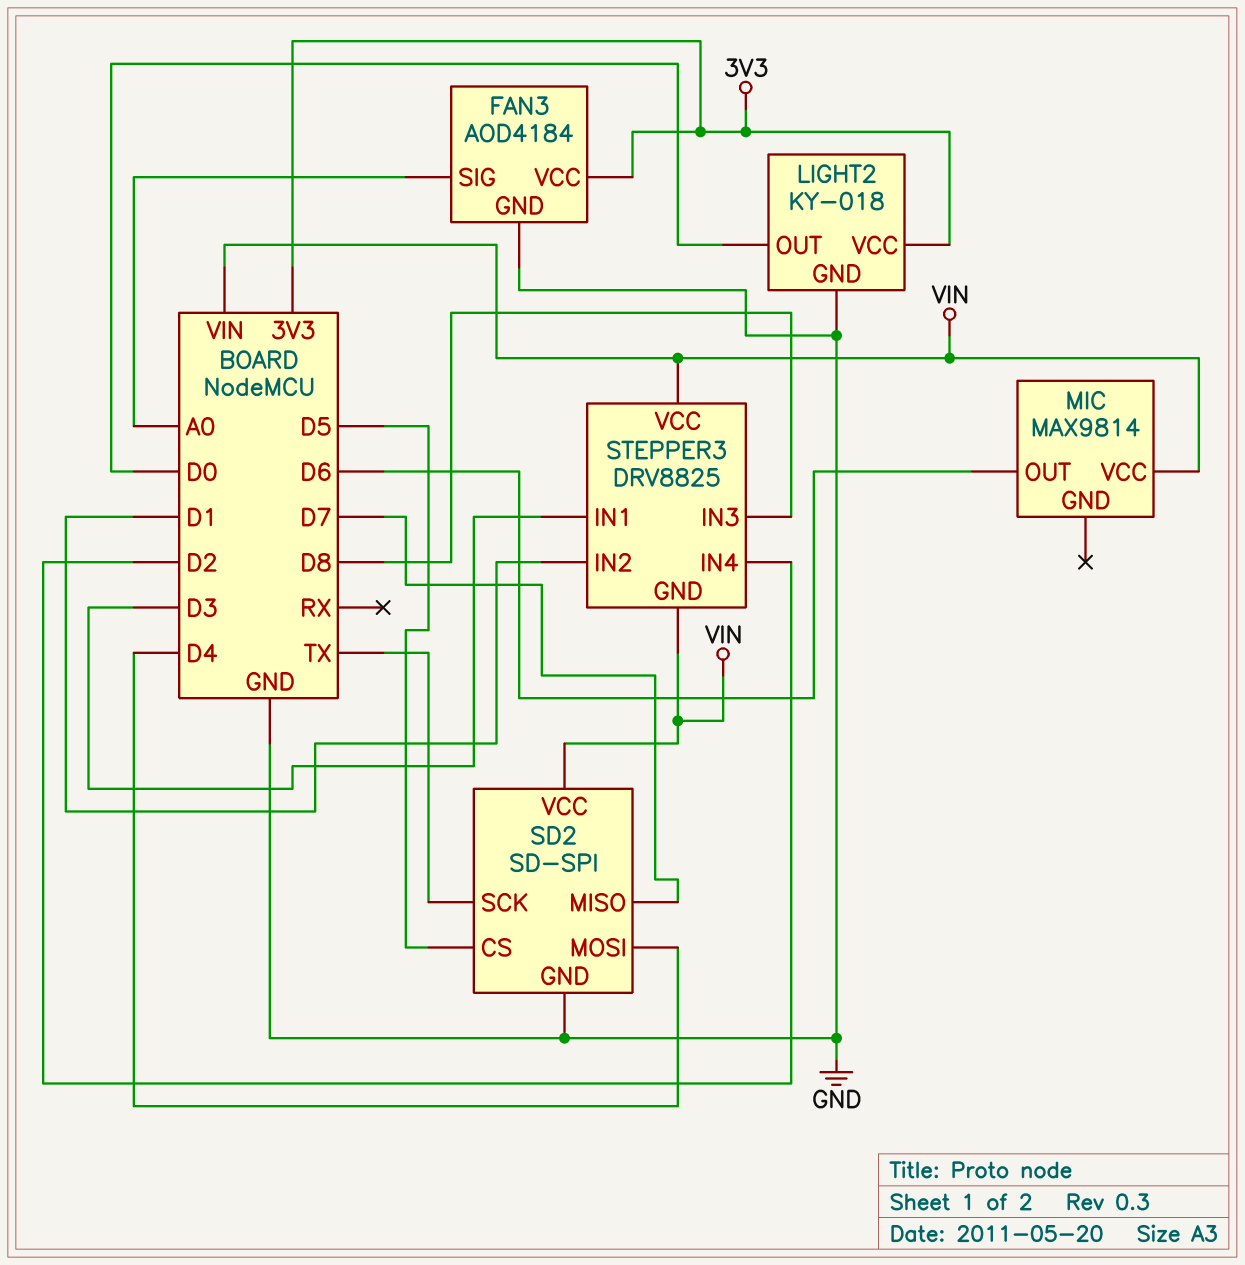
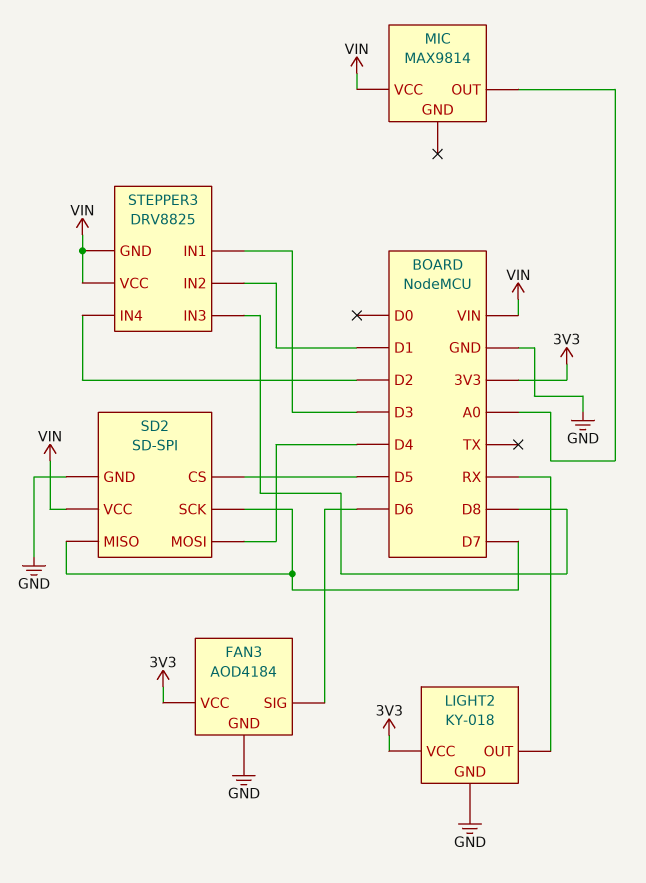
FAN3 pin SIG: A0 -> D6
LIGHT2 pin OUT: D0 -> RX
MIC pin OUT: D6 -> A0
SD2 pin SCK: TX -> D7

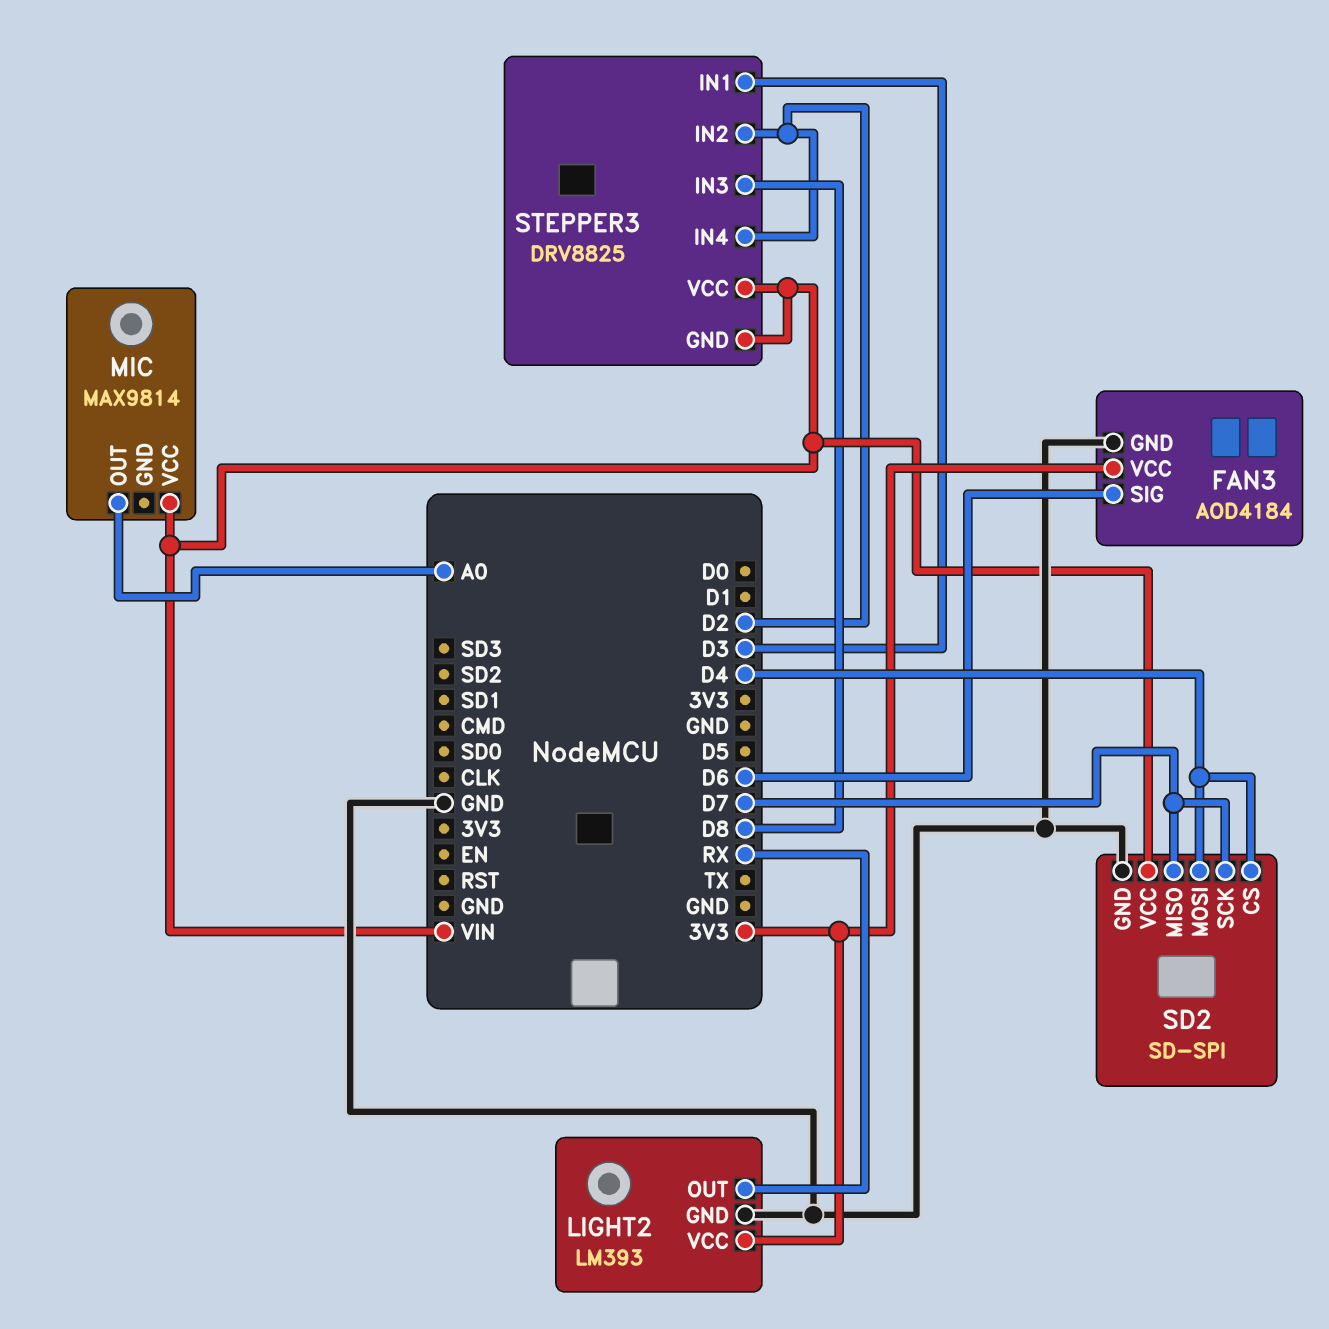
LIGHT2: KY-018 -> LM393
SD2 pin CS: D5 -> D4
STEPPER3 pin IN2: D1 -> D2

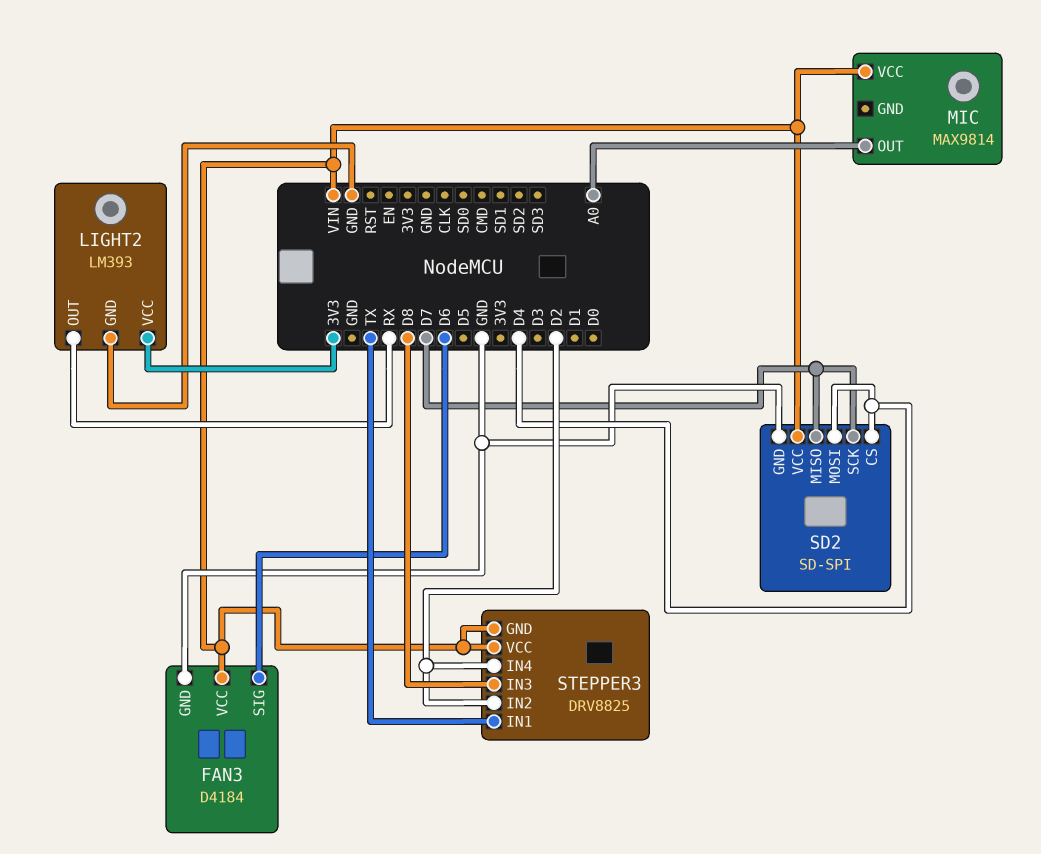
FAN3: AOD4184 -> D4184
FAN3 pin VCC: 3V3 -> VIN
STEPPER3 pin IN1: D3 -> TX

